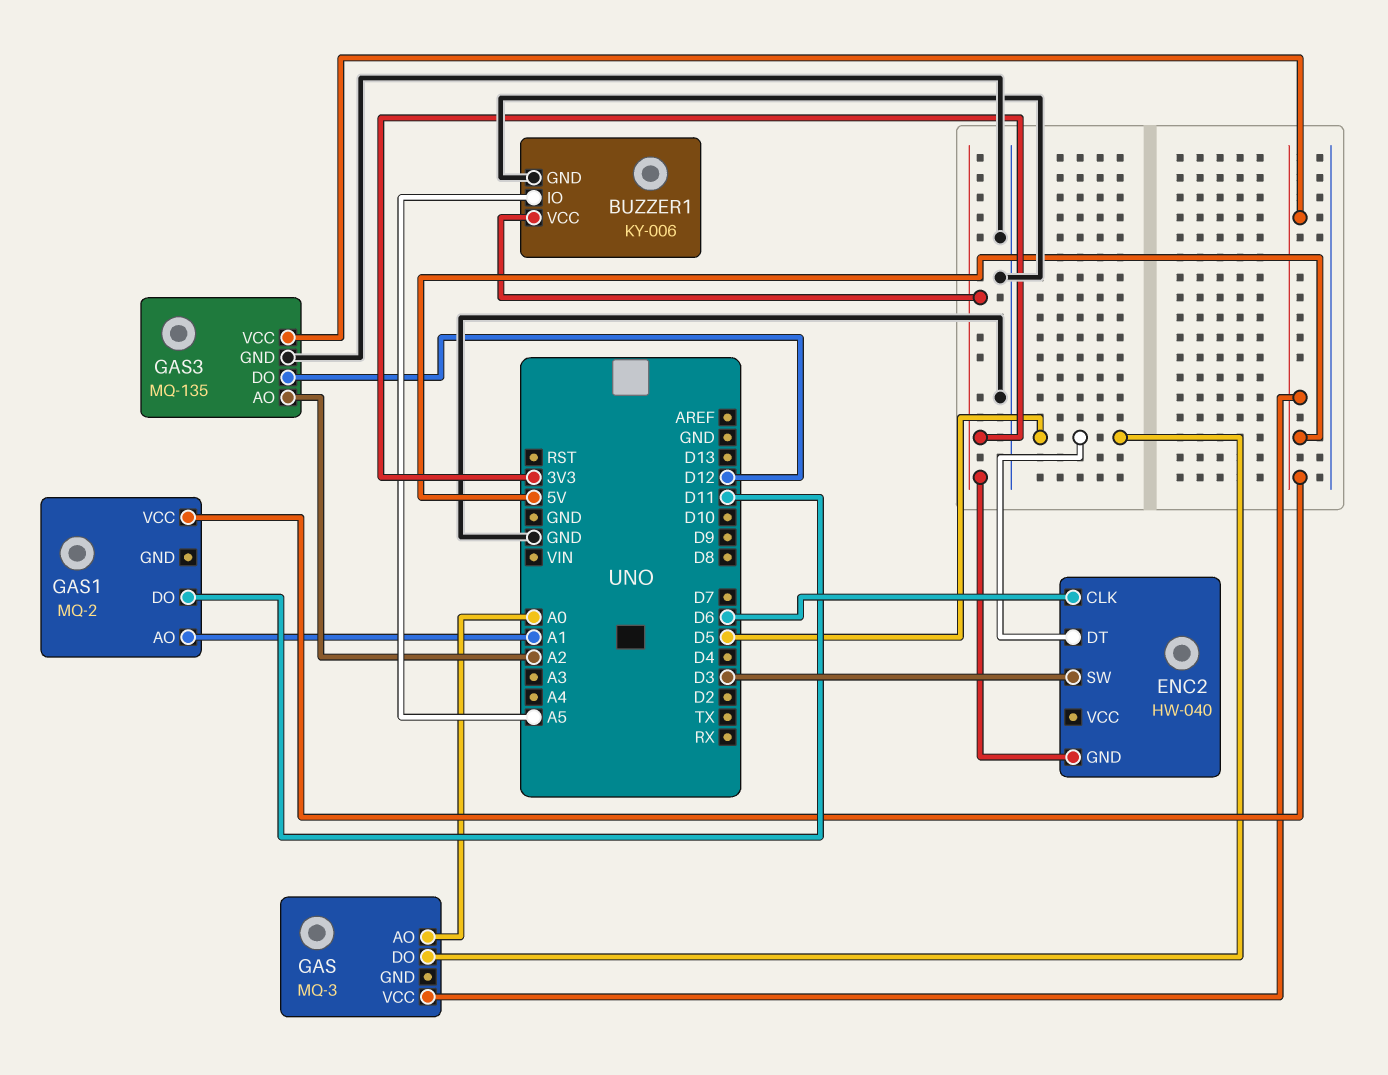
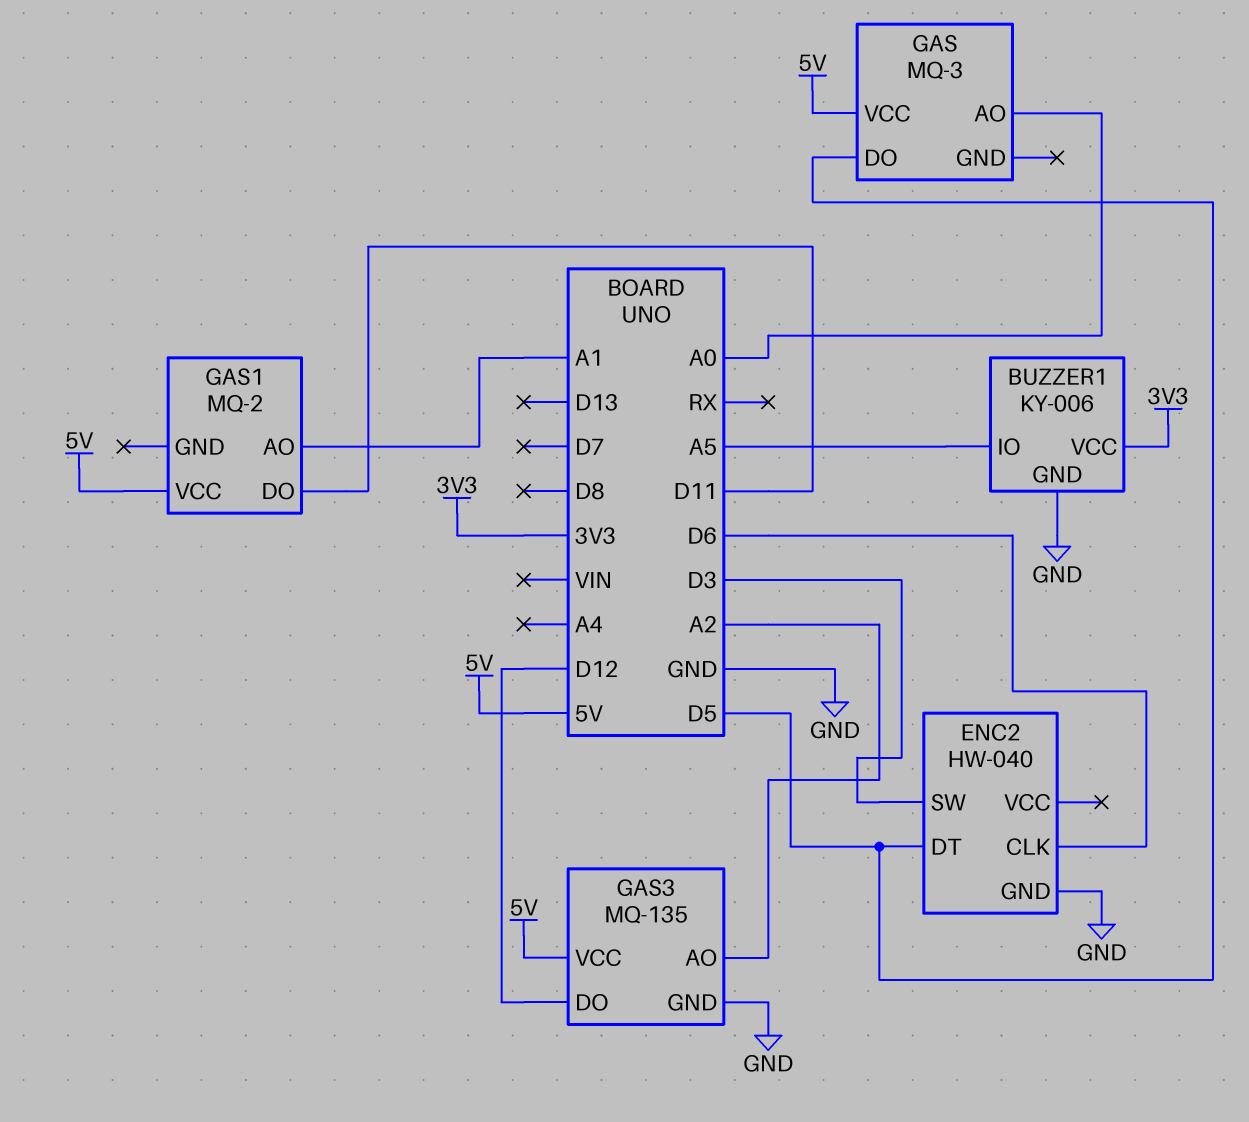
ENC2 pin GND: 3V3 -> GND

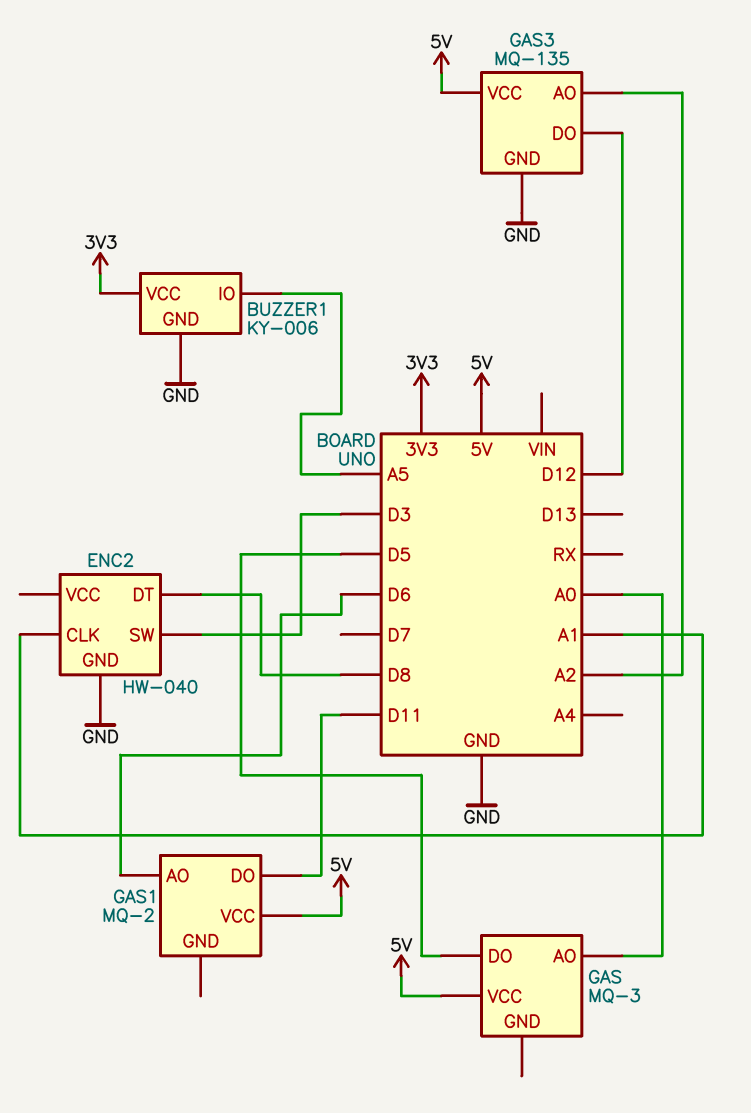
ENC2 pin CLK: D6 -> A1
ENC2 pin DT: D5 -> D8
GAS1 pin AO: A1 -> D6

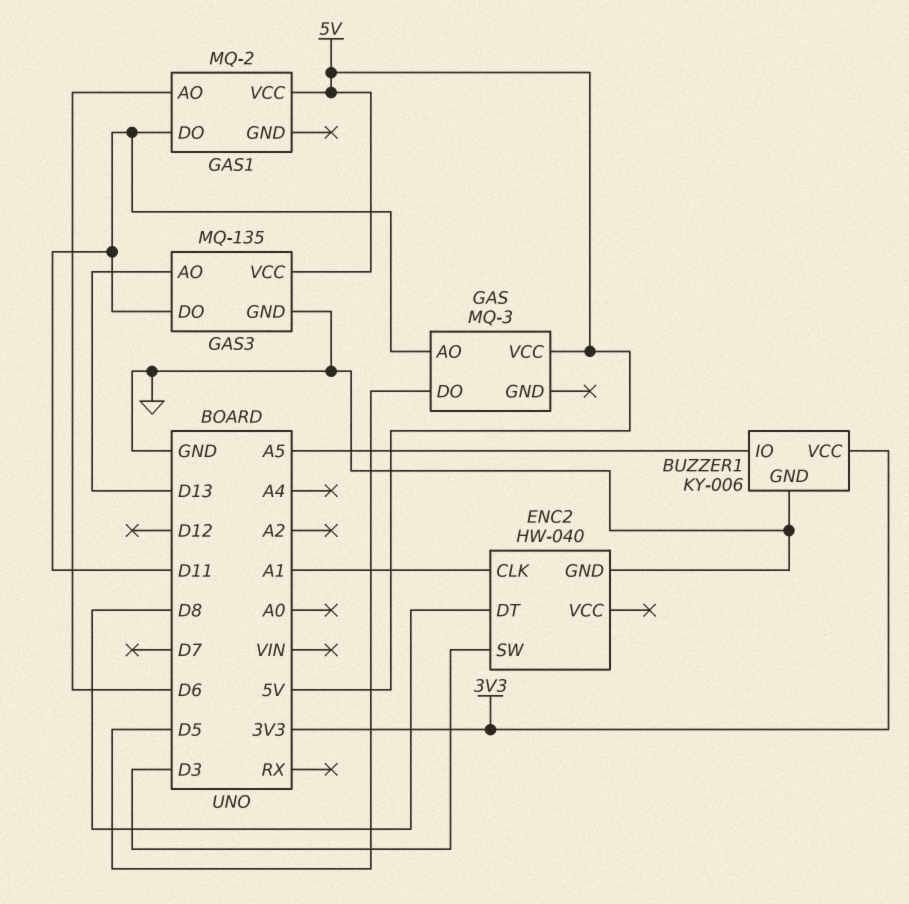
GAS pin AO: A0 -> D11
GAS3 pin AO: A2 -> D13
GAS3 pin DO: D12 -> D11

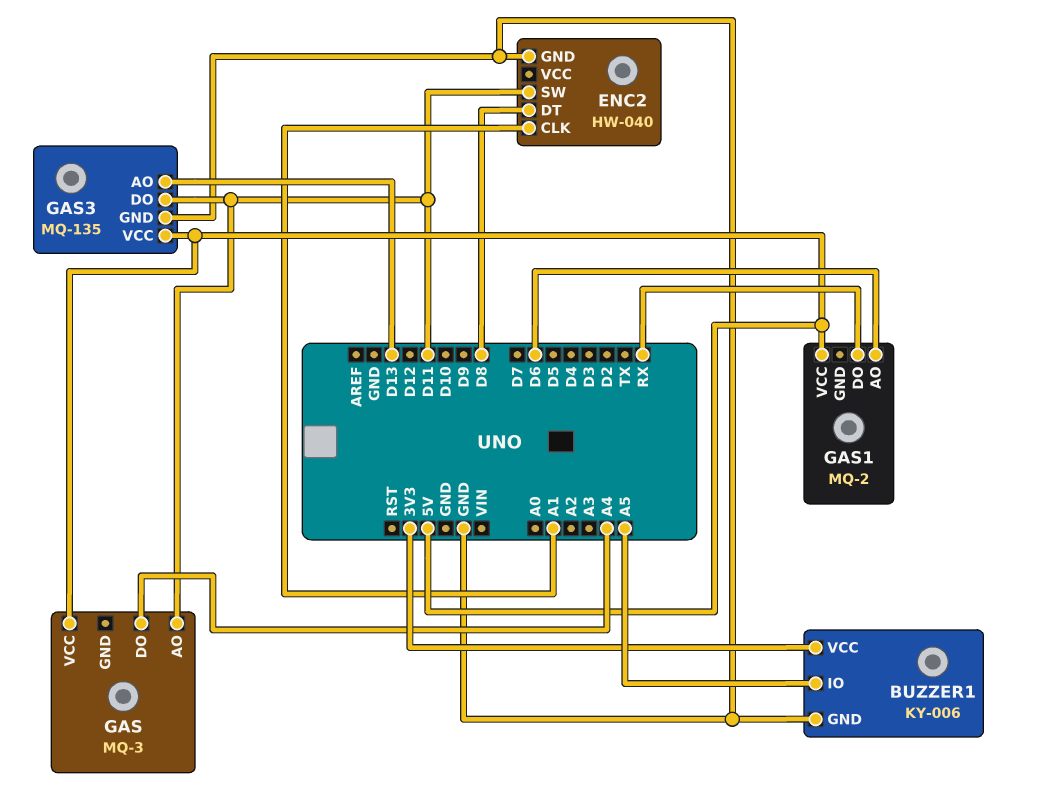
ENC2 pin SW: D3 -> D11
GAS pin DO: D5 -> A4
GAS1 pin DO: D11 -> RX

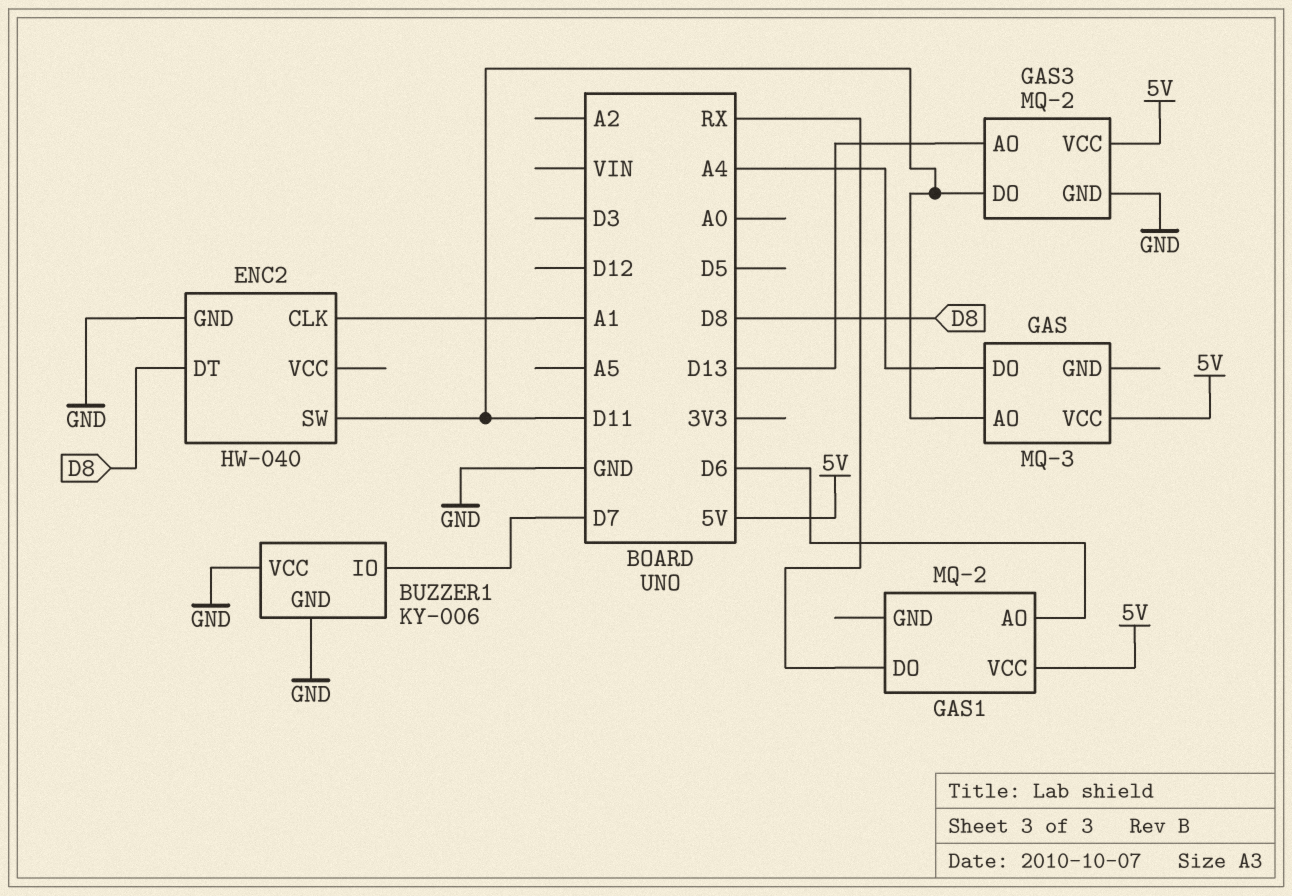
BUZZER1 pin IO: A5 -> D7
BUZZER1 pin VCC: 3V3 -> GND
GAS3: MQ-135 -> MQ-2

